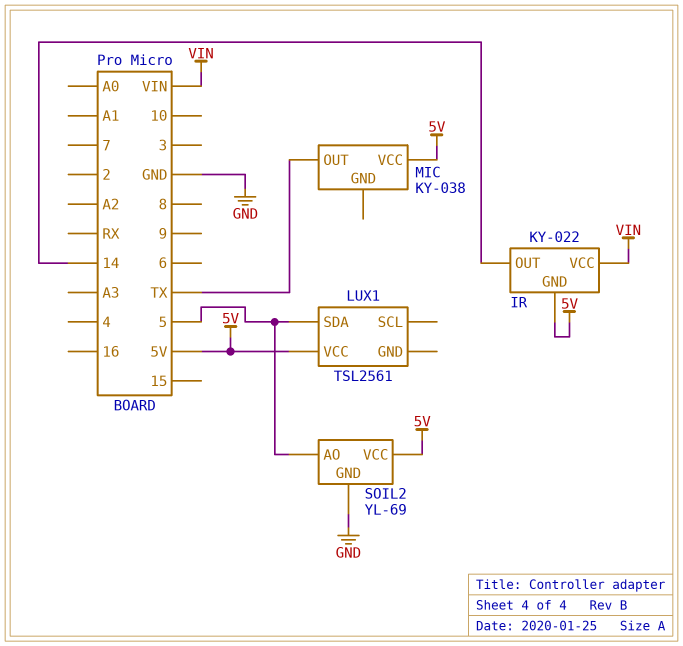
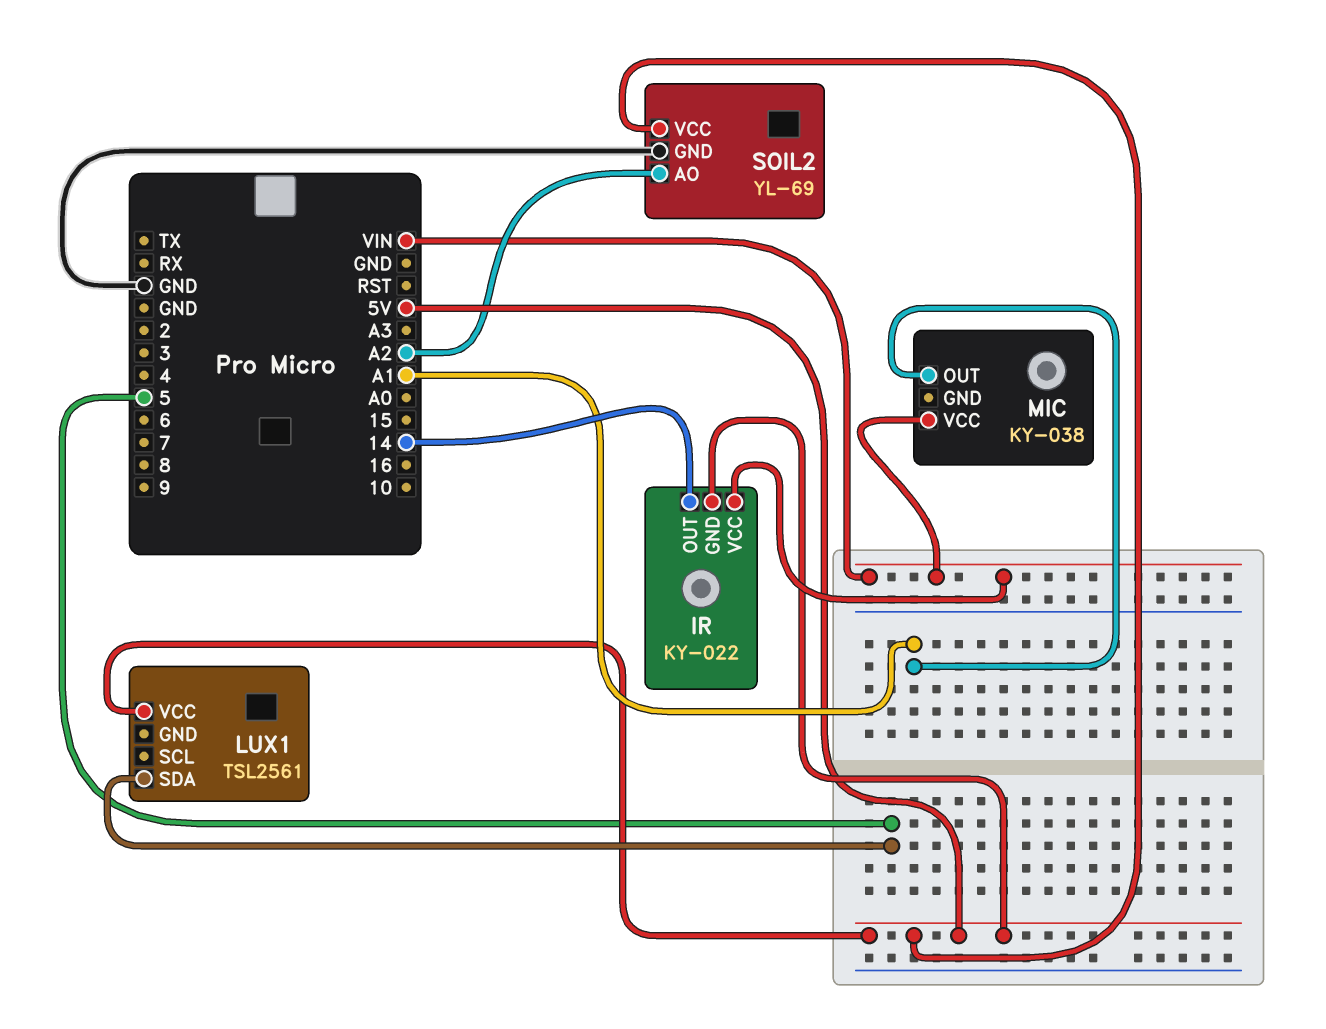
MIC pin OUT: TX -> A1
MIC pin VCC: 5V -> VIN
SOIL2 pin AO: 5 -> A2

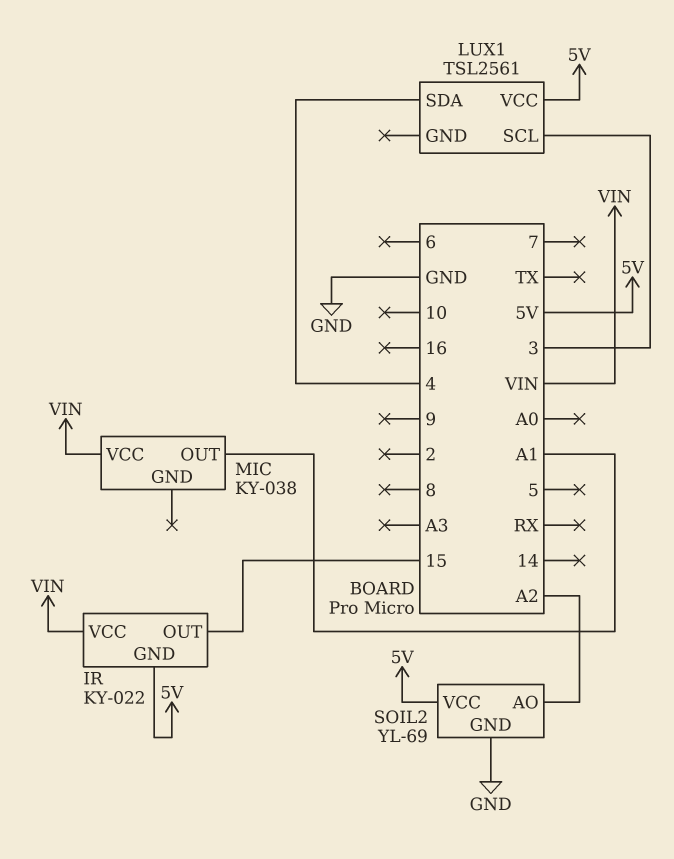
IR pin OUT: 14 -> 15
LUX1 pin SCL: none -> 3
LUX1 pin SDA: 5 -> 4

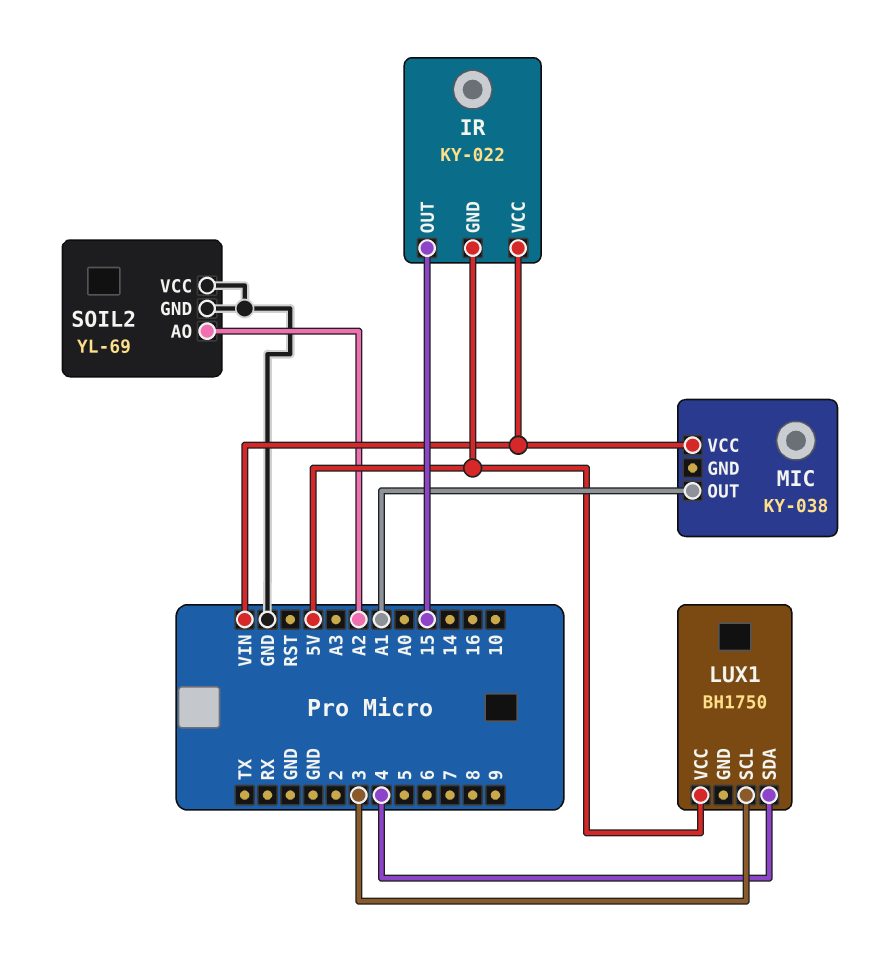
LUX1: TSL2561 -> BH1750
SOIL2 pin VCC: 5V -> GND

